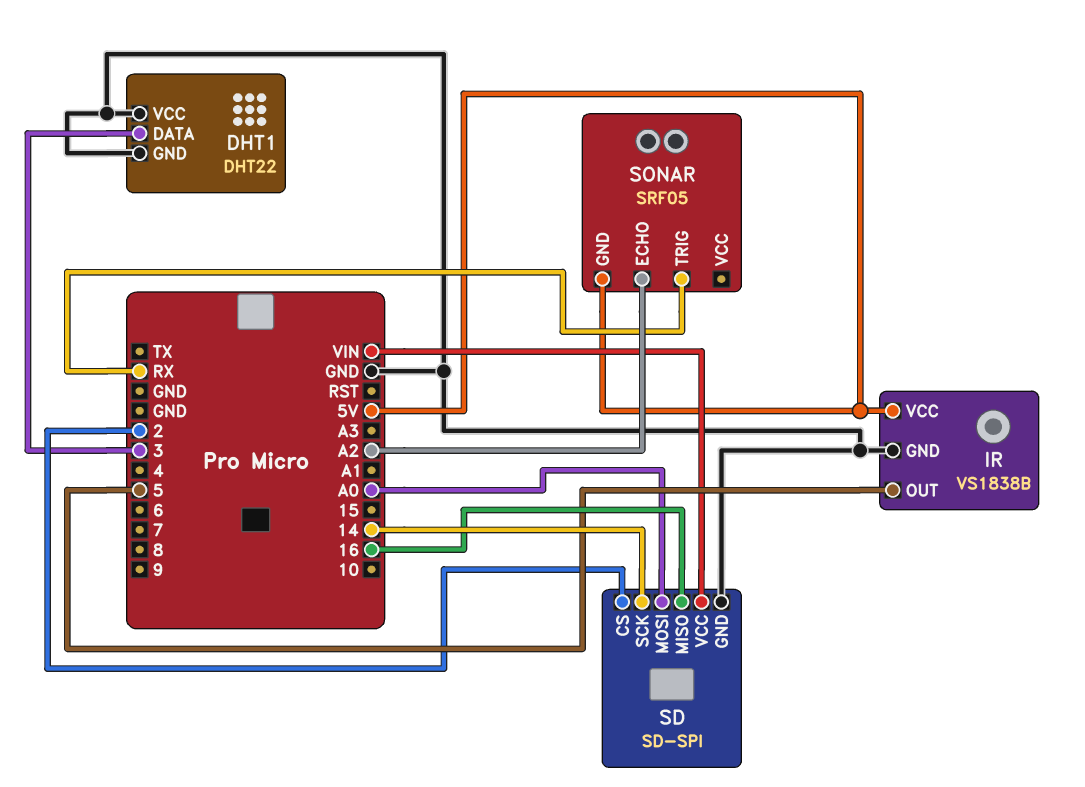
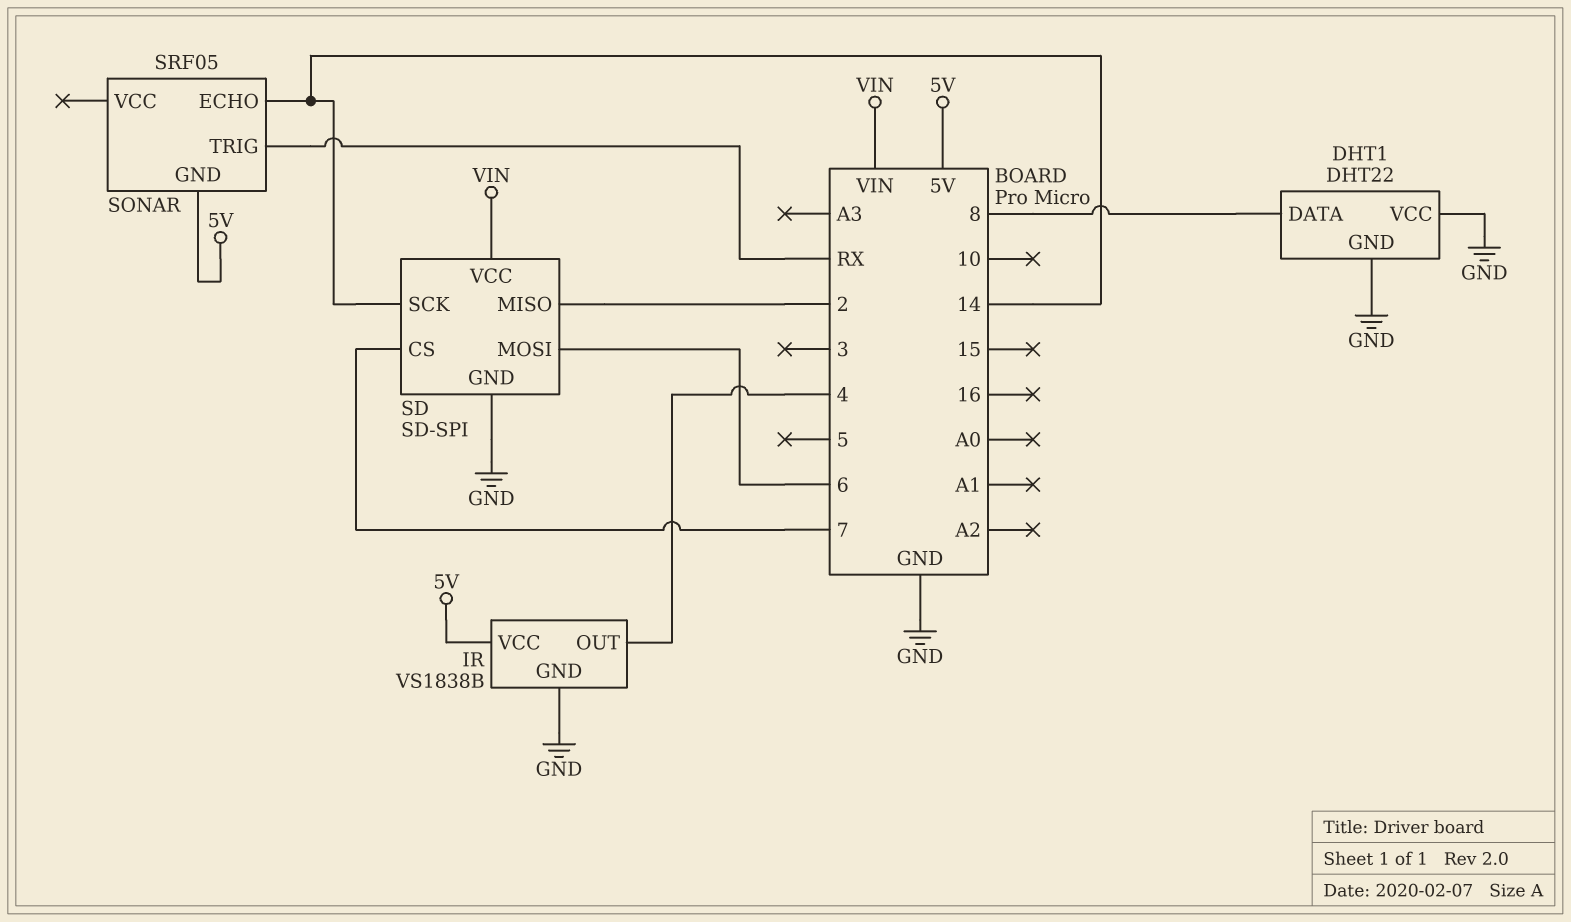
DHT1 pin DATA: 3 -> 8
IR pin OUT: 5 -> 4
SD pin CS: 2 -> 7
SD pin MISO: 16 -> 2
SD pin MOSI: A0 -> 6
SONAR pin ECHO: A2 -> 14

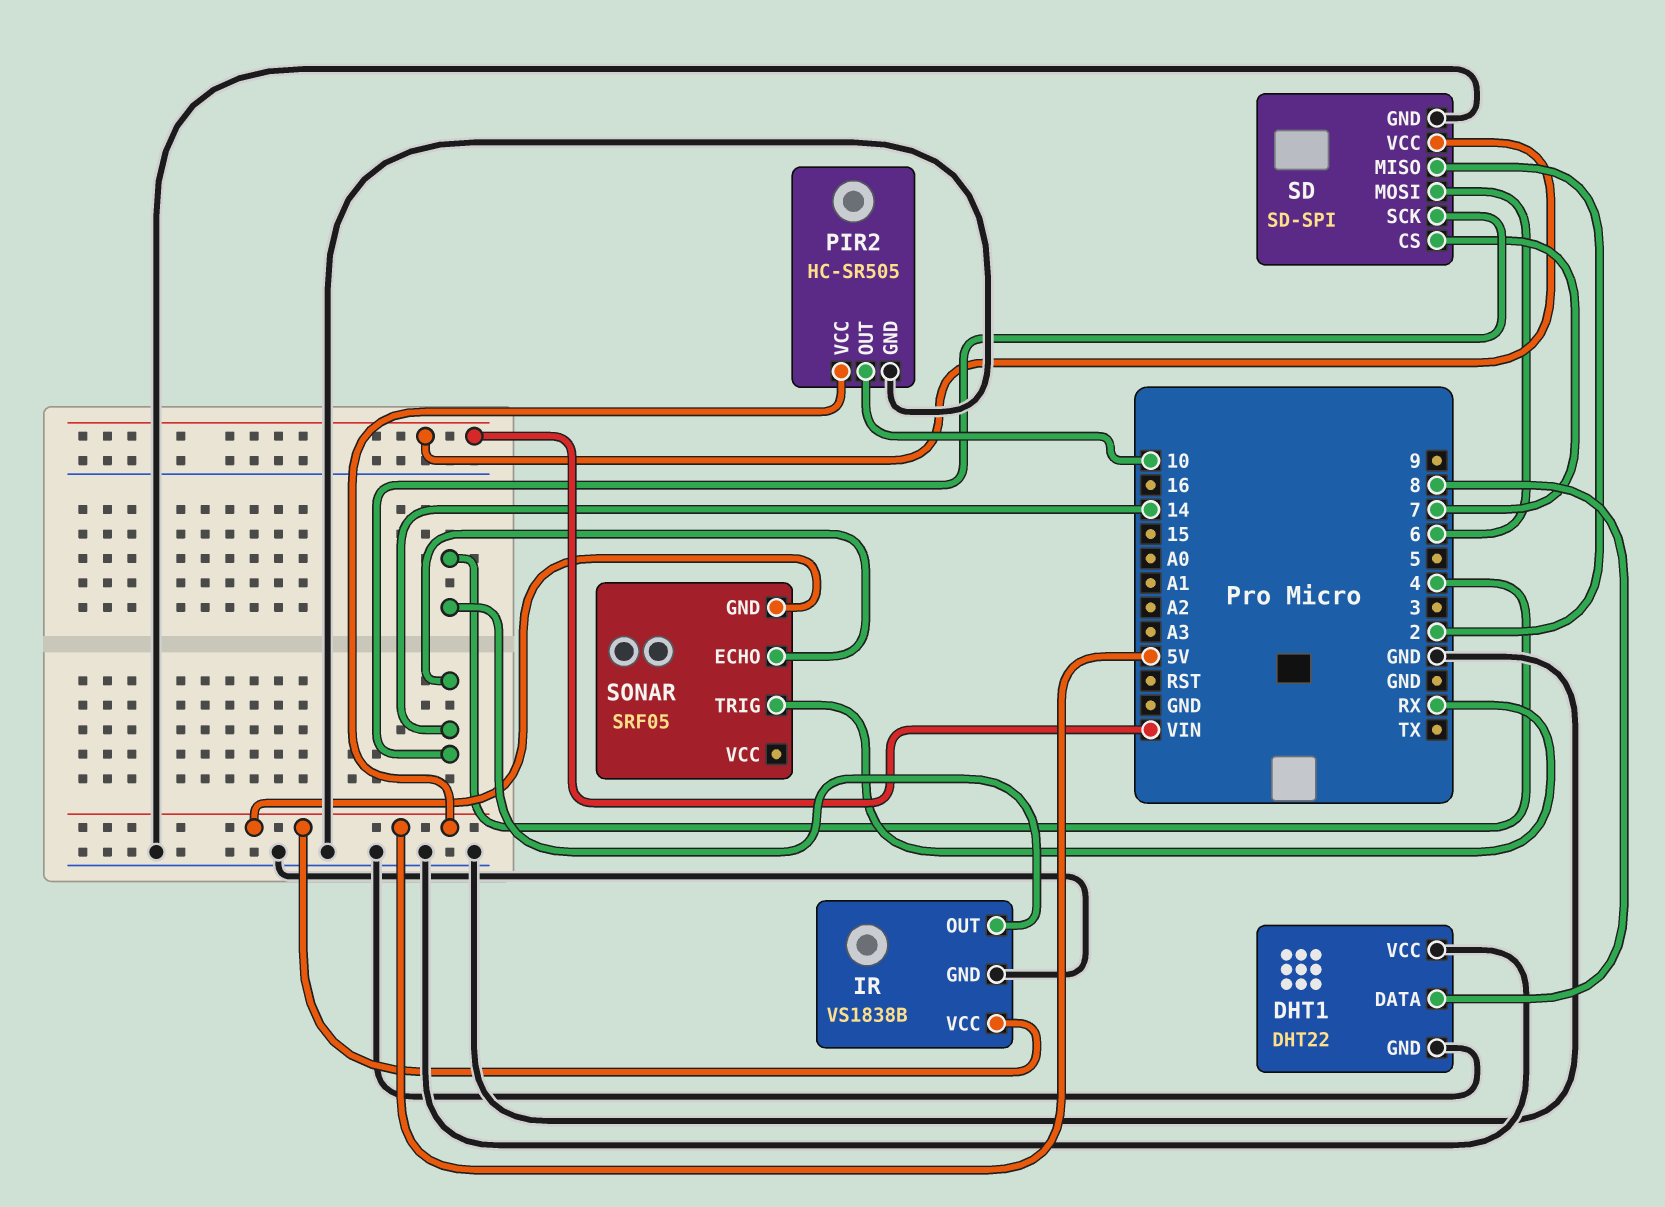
PIR2: none -> HC-SR505
PIR2 pin GND: none -> GND
PIR2 pin OUT: none -> 10
PIR2 pin VCC: none -> 5V

